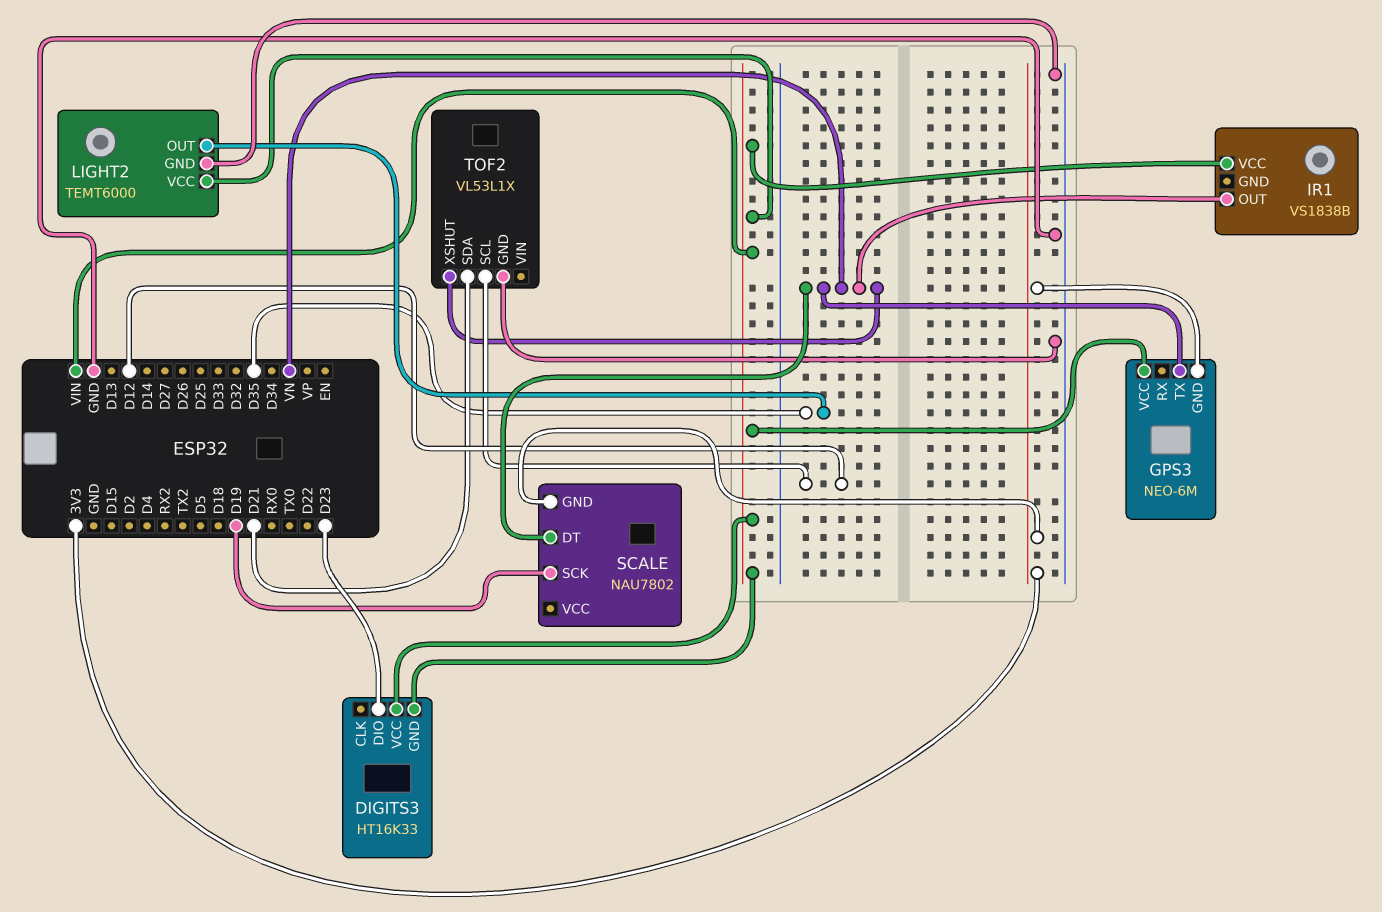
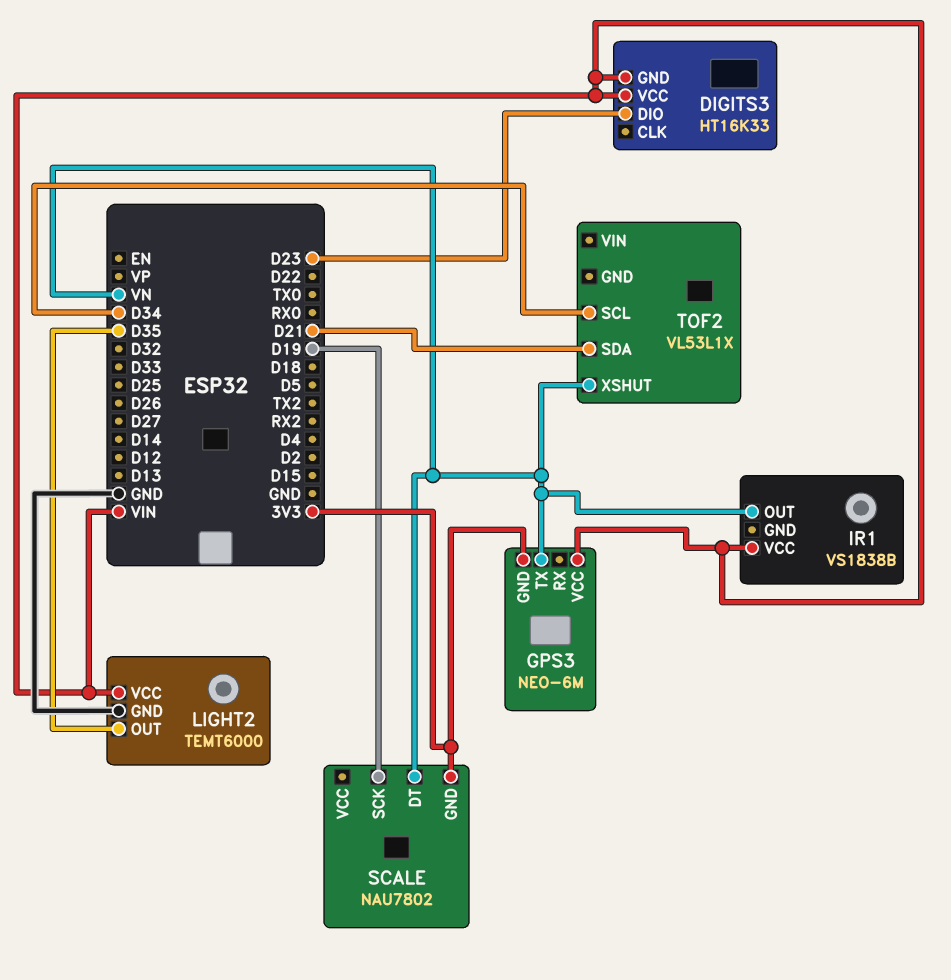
TOF2 pin GND: GND -> none
TOF2 pin SCL: D12 -> D34

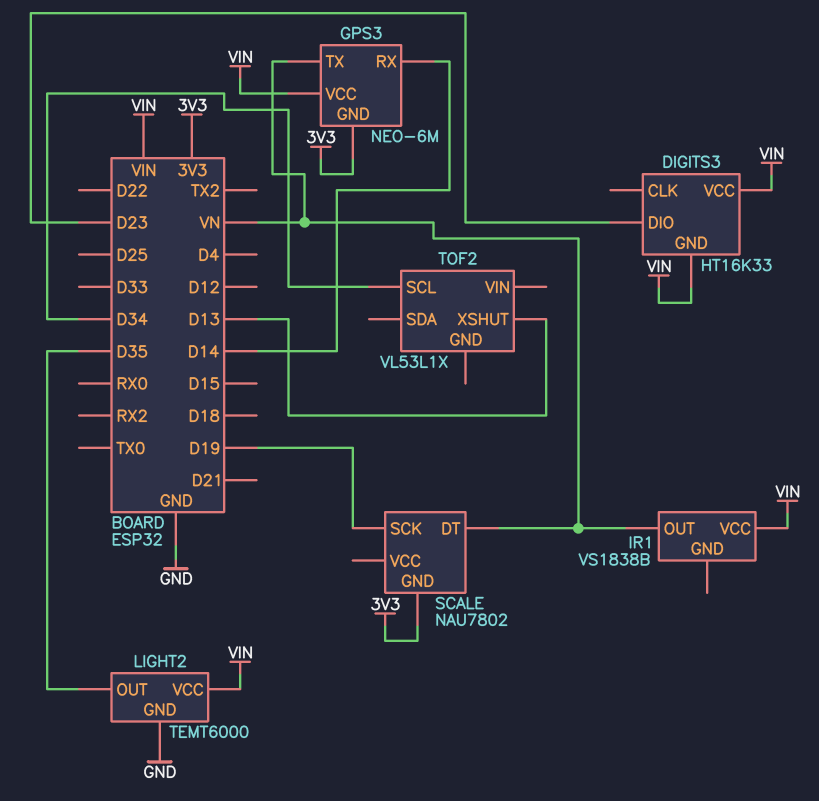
GPS3 pin RX: none -> D14
TOF2 pin SDA: D21 -> none
TOF2 pin XSHUT: VN -> D13

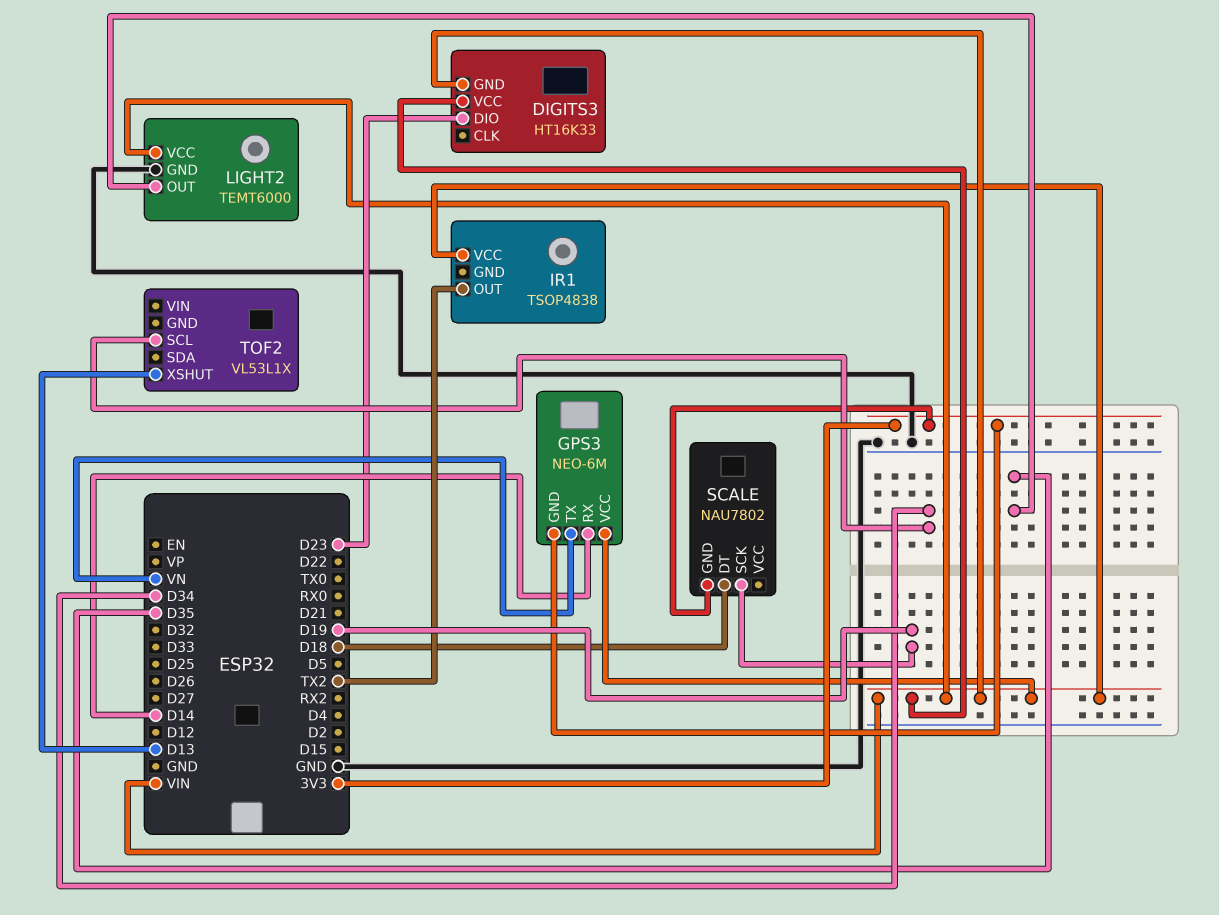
IR1: VS1838B -> TSOP4838
IR1 pin OUT: VN -> TX2
SCALE pin DT: VN -> D18

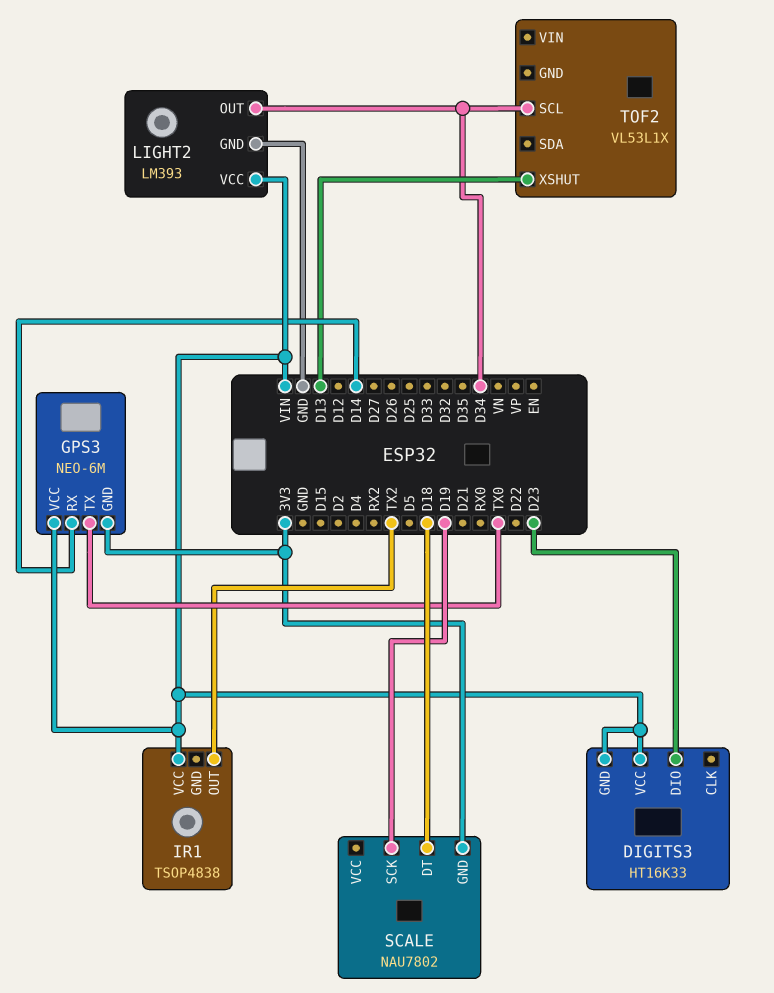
GPS3 pin TX: VN -> TX0
LIGHT2: TEMT6000 -> LM393
LIGHT2 pin OUT: D35 -> D34

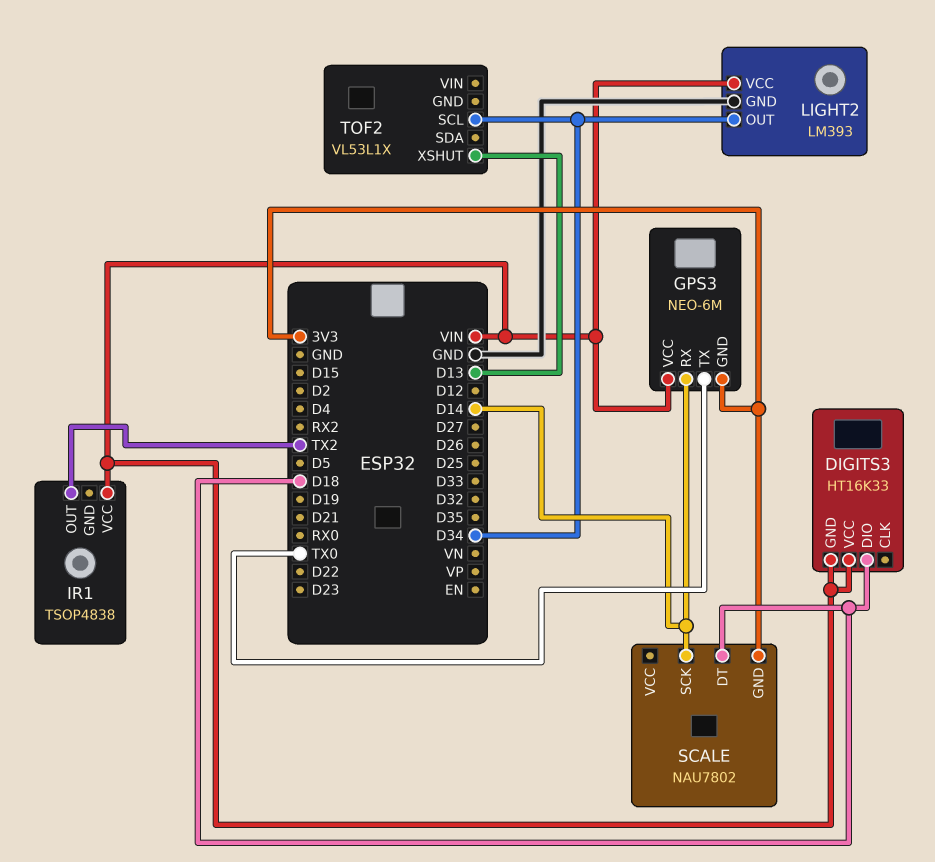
DIGITS3 pin DIO: D23 -> D18
SCALE pin SCK: D19 -> D14

